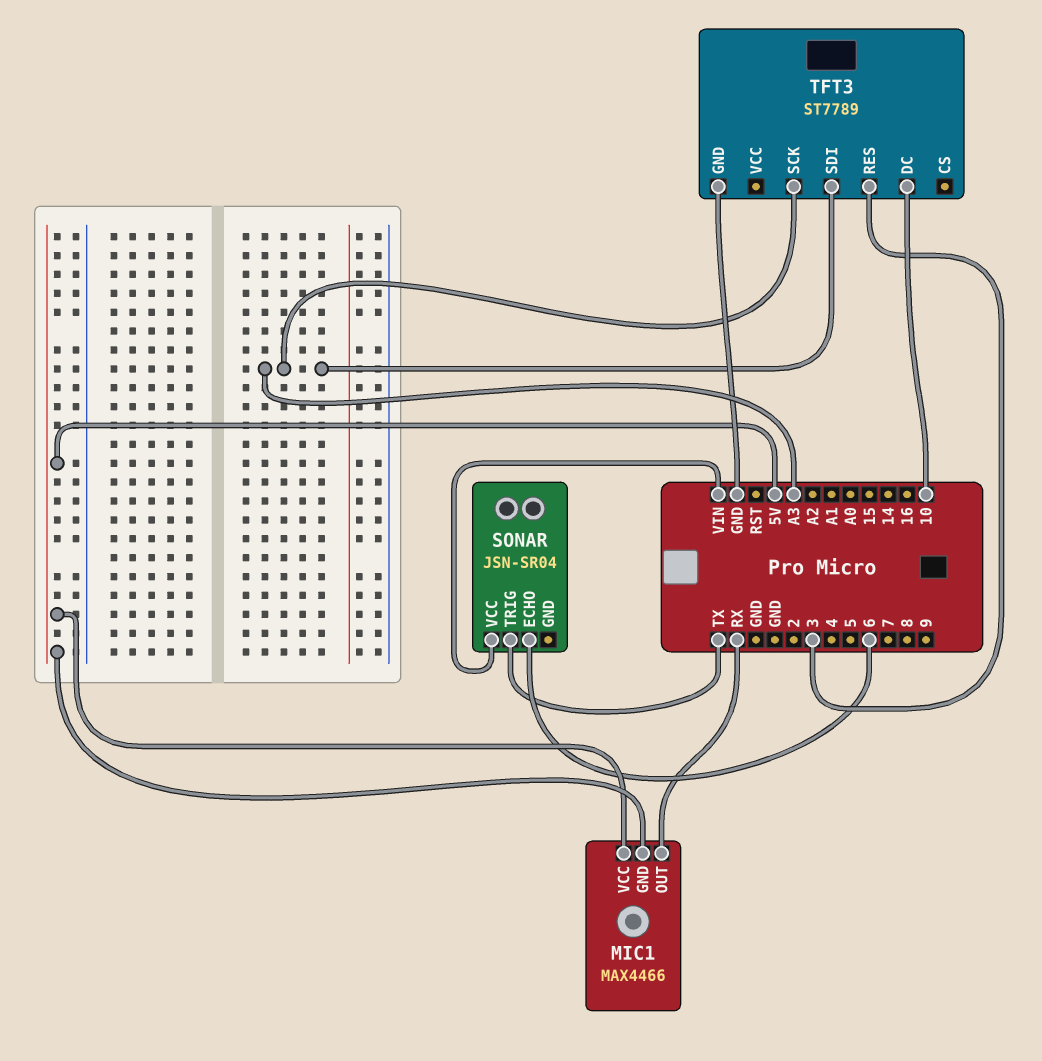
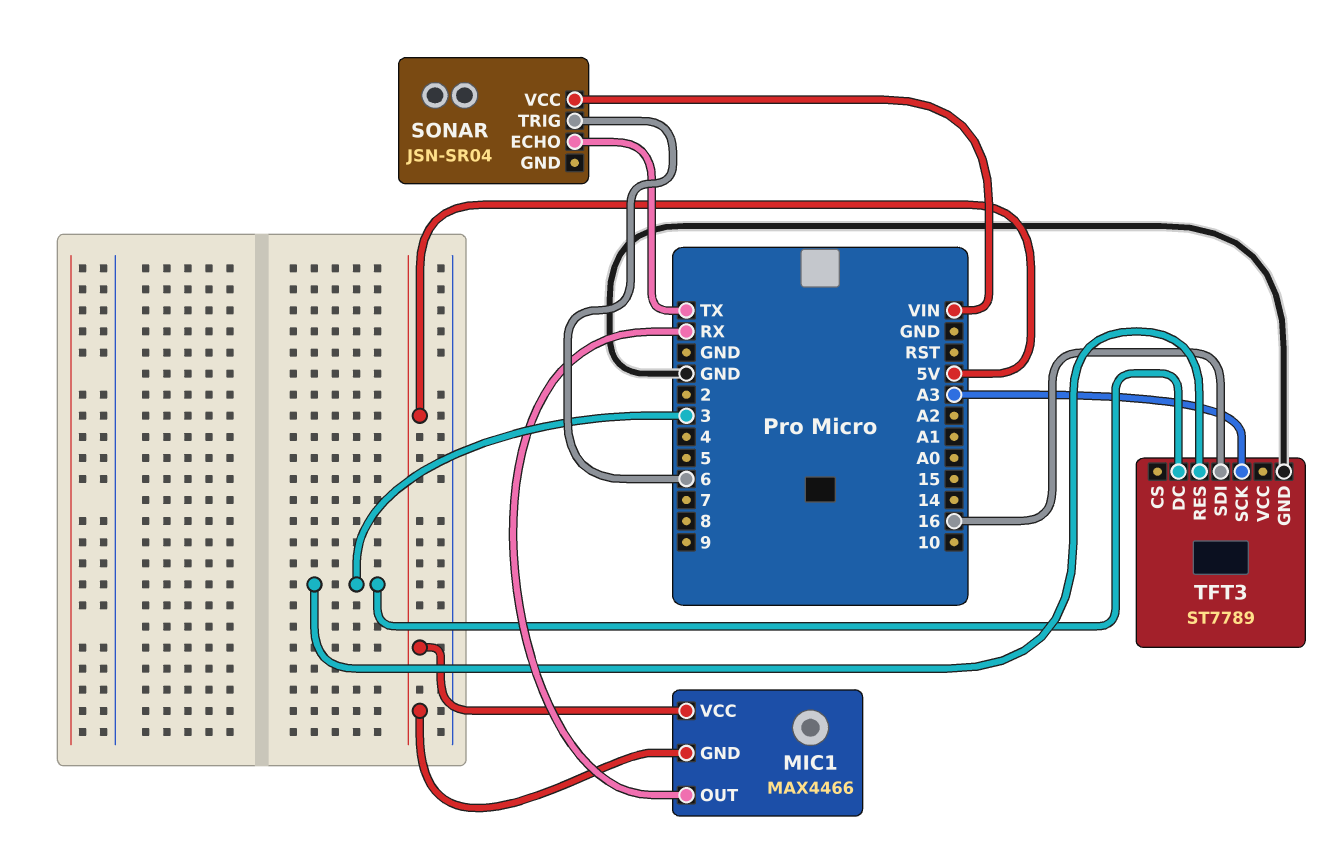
SONAR pin ECHO: 6 -> TX
SONAR pin TRIG: TX -> 6
TFT3 pin DC: 10 -> 3
TFT3 pin SDI: A3 -> 16

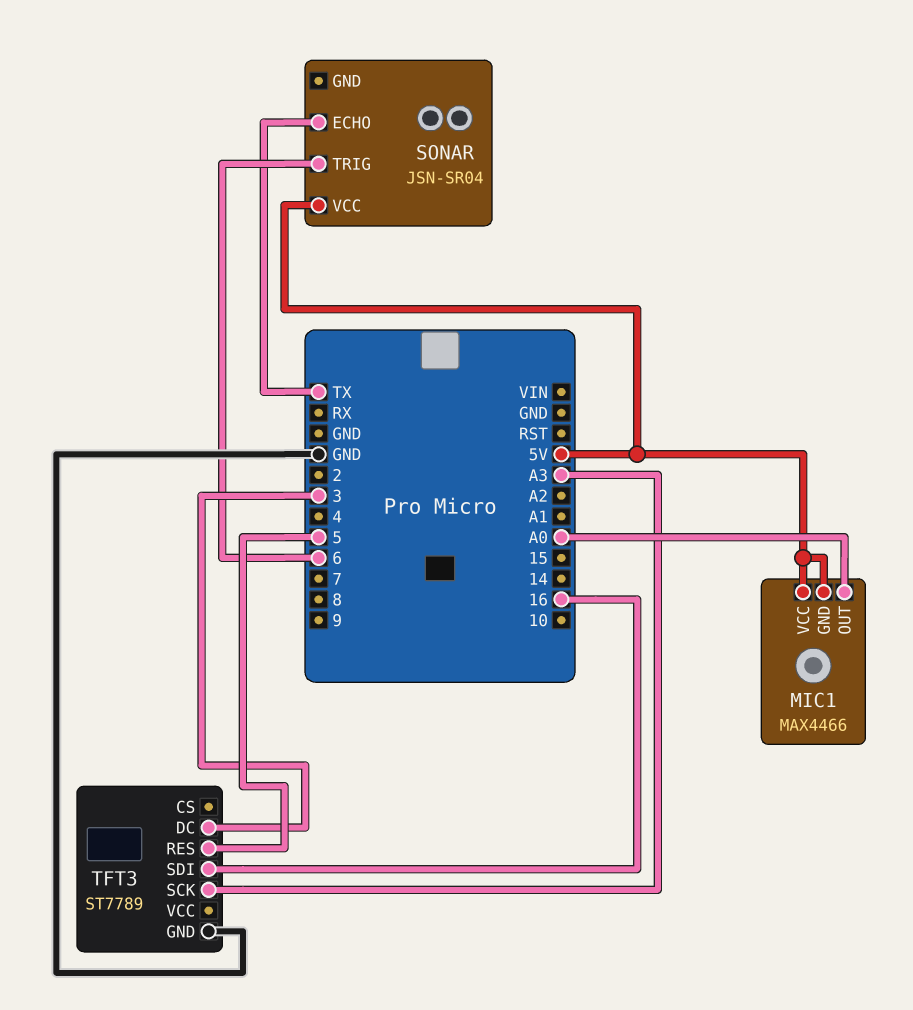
MIC1 pin OUT: RX -> A0
SONAR pin VCC: VIN -> 5V
TFT3 pin RES: 3 -> 5

